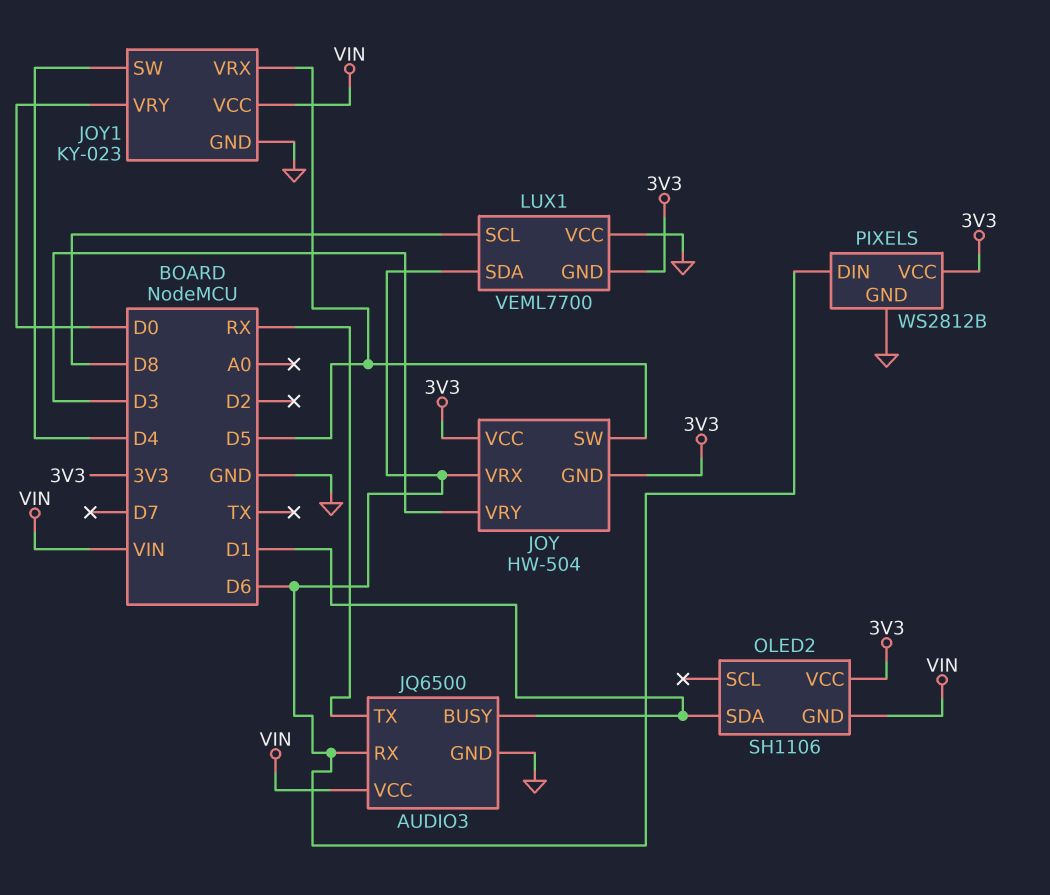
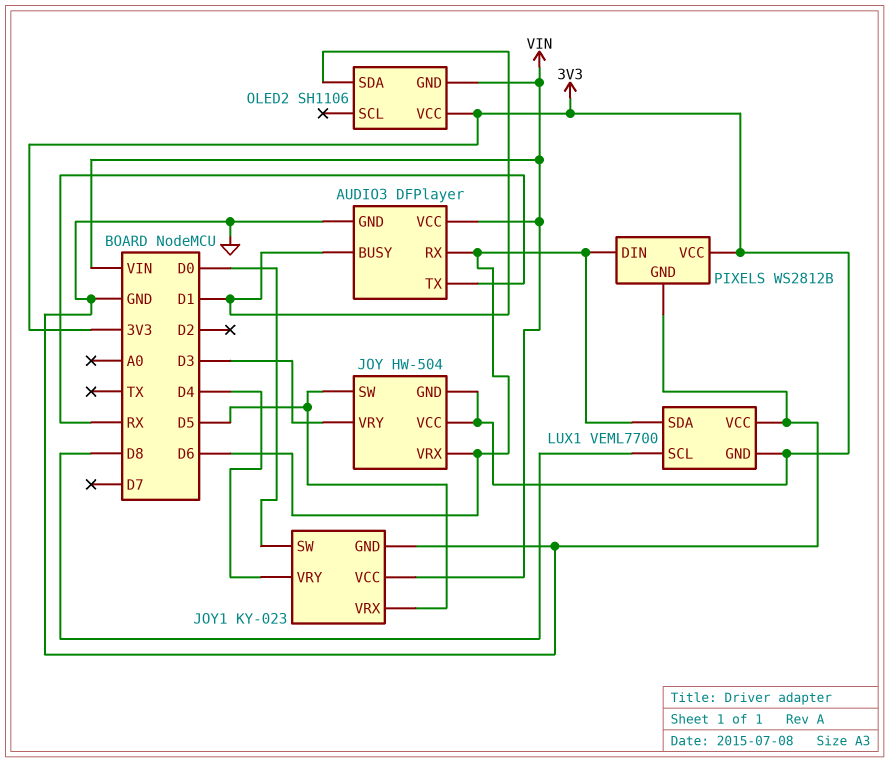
AUDIO3: JQ6500 -> DFPlayer
JOY1 pin SW: D4 -> D0
JOY1 pin VRY: D0 -> D4

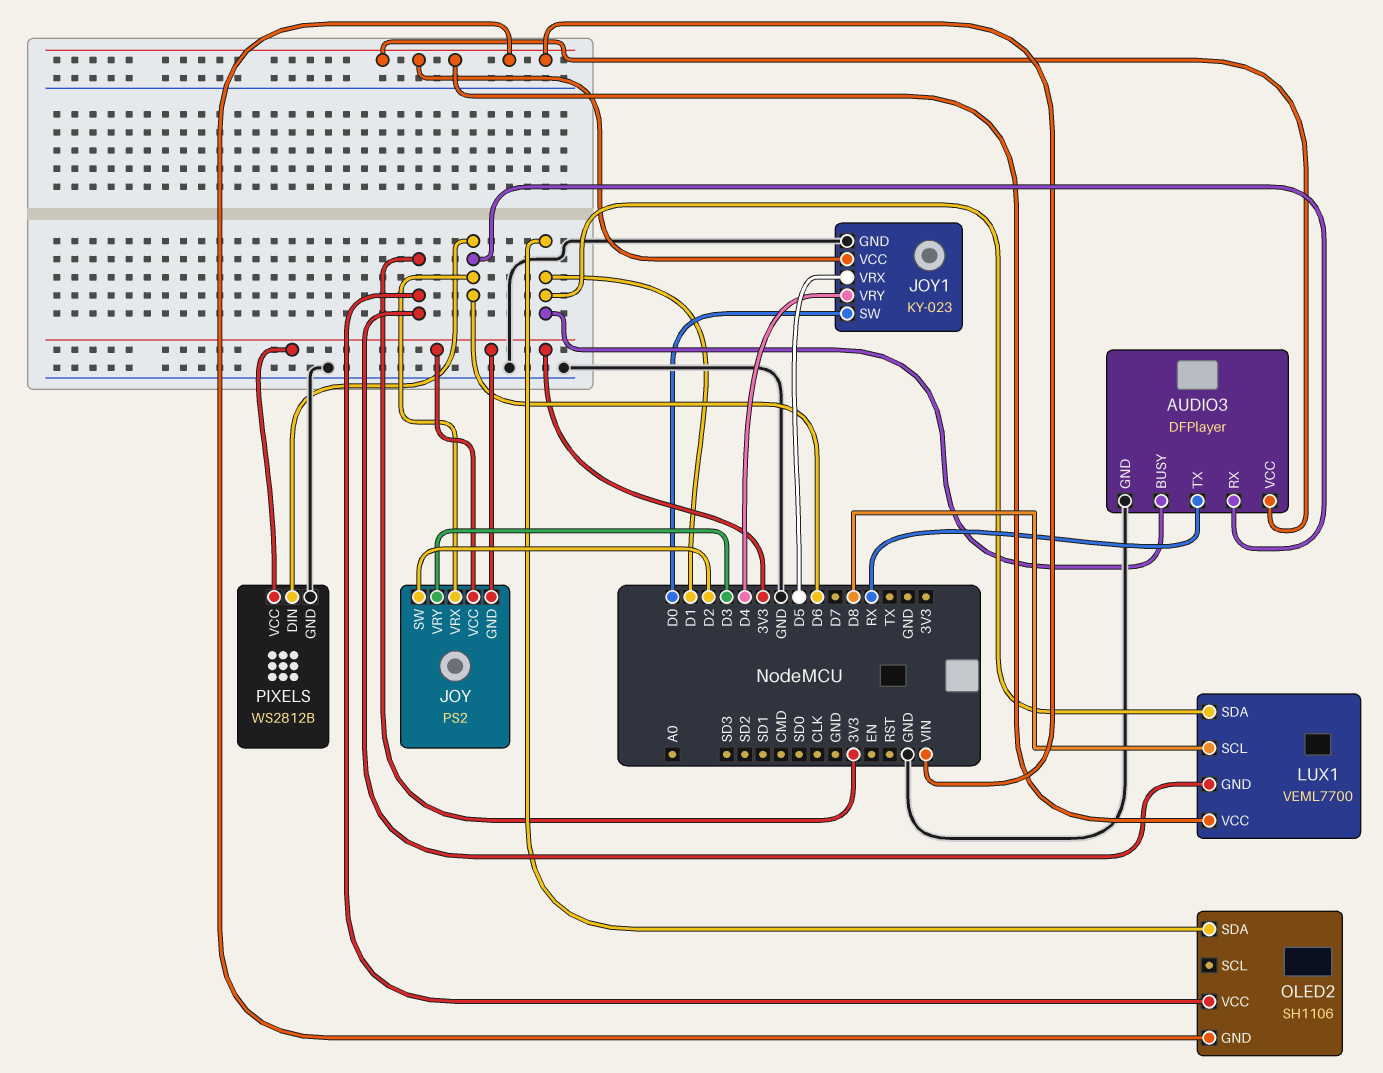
JOY: HW-504 -> PS2
JOY pin SW: D5 -> D2
LUX1 pin SDA: D6 -> D1
LUX1 pin VCC: GND -> VIN

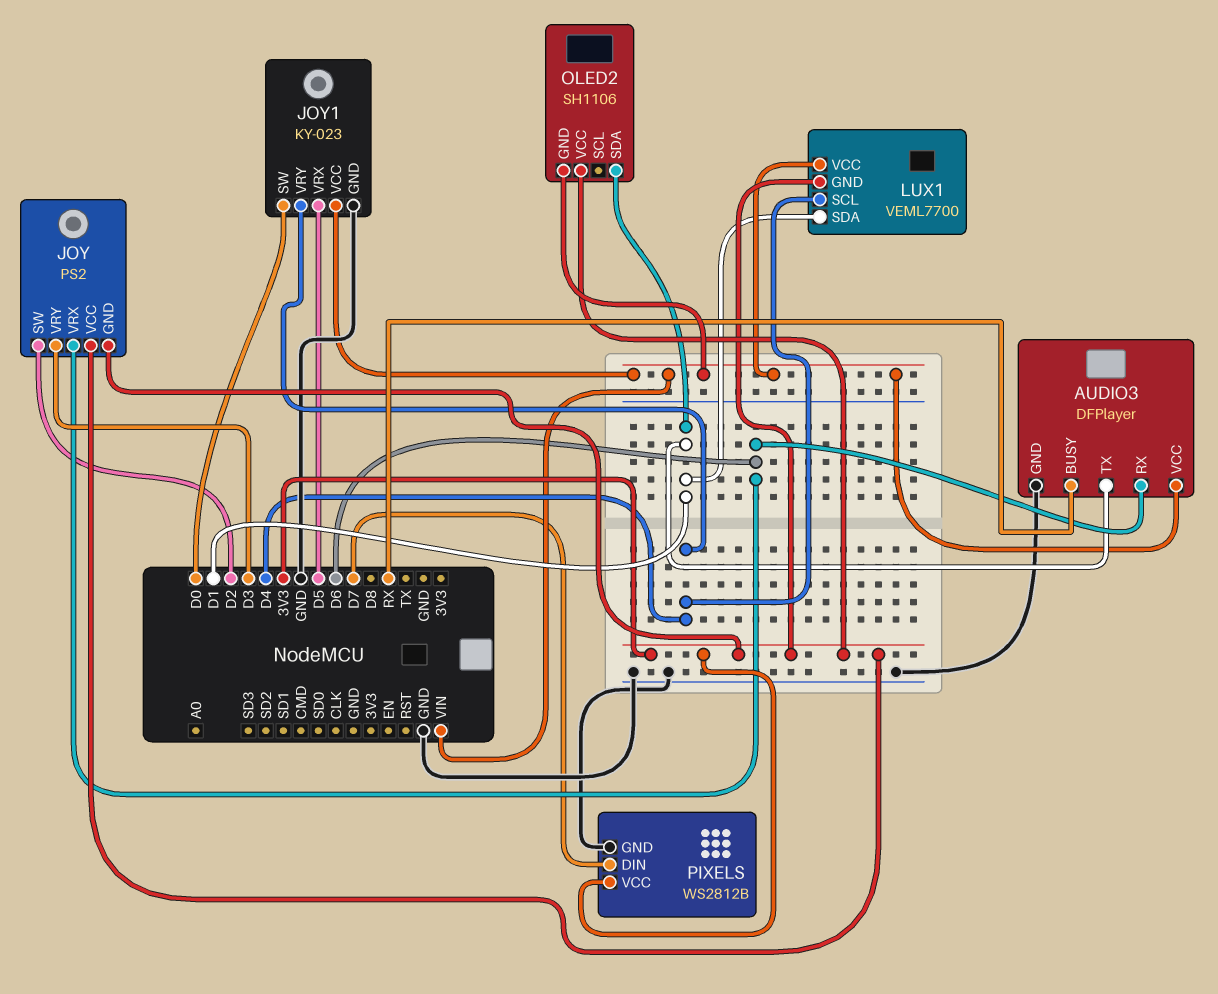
AUDIO3 pin BUSY: D1 -> RX
AUDIO3 pin TX: RX -> D1
LUX1 pin SCL: D8 -> D4
PIXELS pin DIN: D6 -> D7

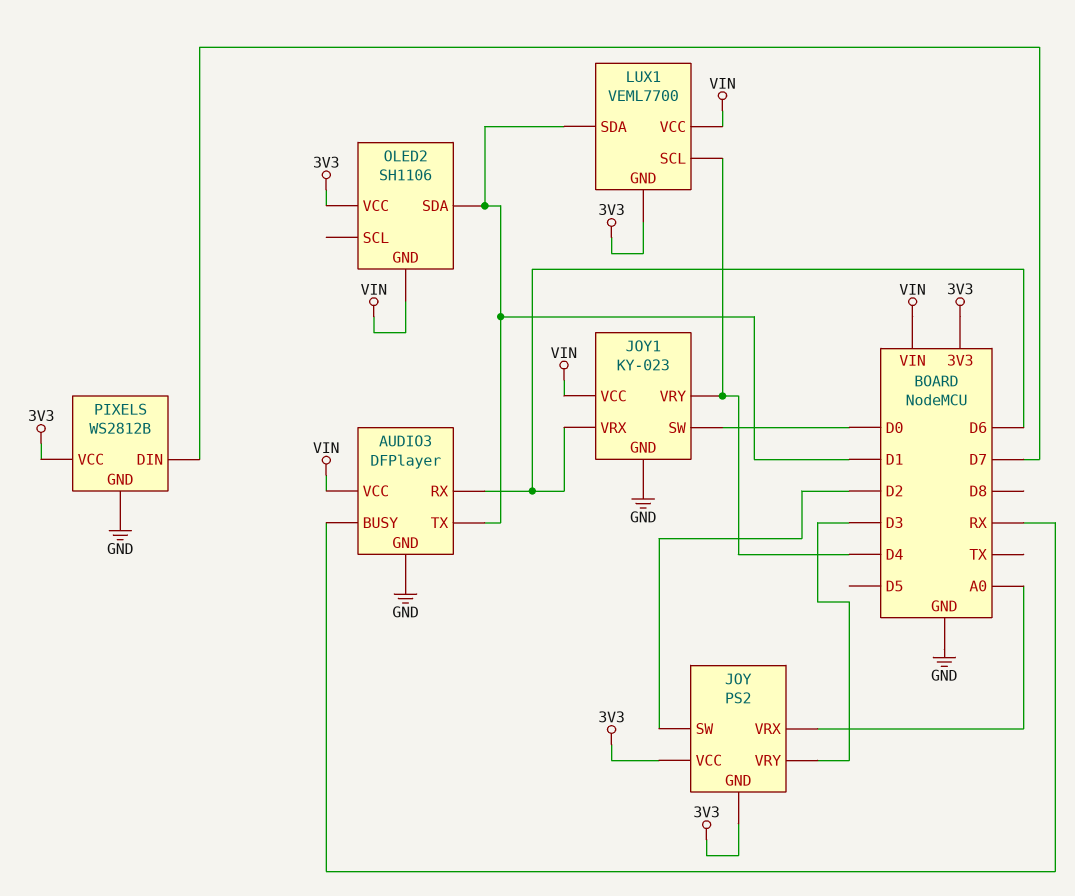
JOY pin VRX: D6 -> A0
JOY1 pin VRX: D5 -> D6

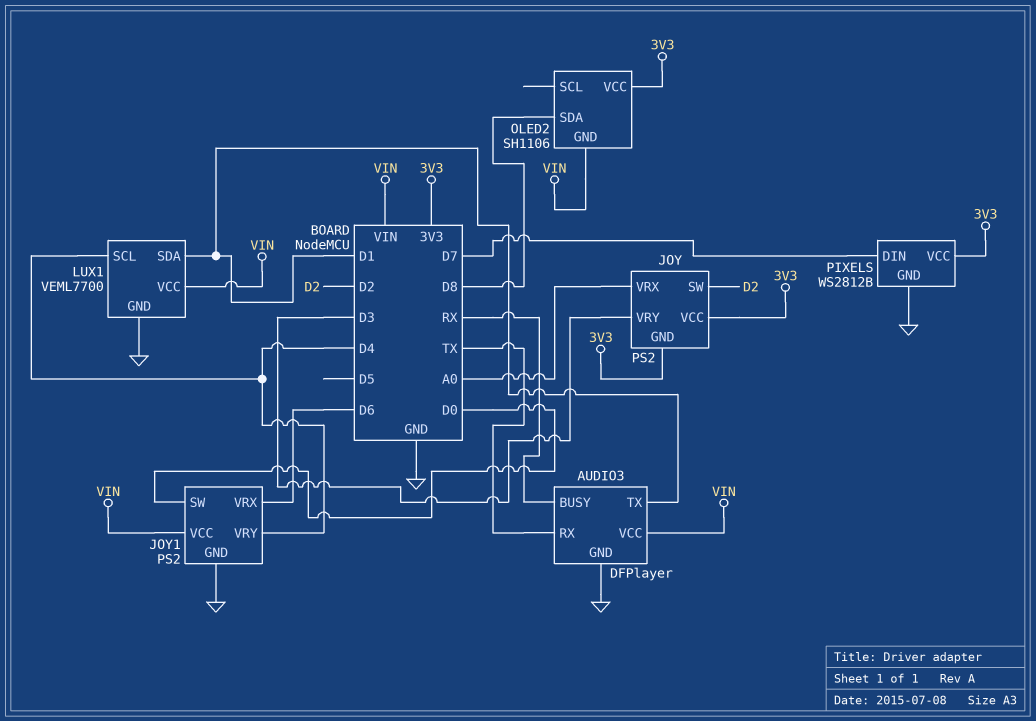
AUDIO3 pin RX: D6 -> TX
JOY1: KY-023 -> PS2
LUX1 pin GND: 3V3 -> GND
OLED2 pin SDA: D1 -> D8

